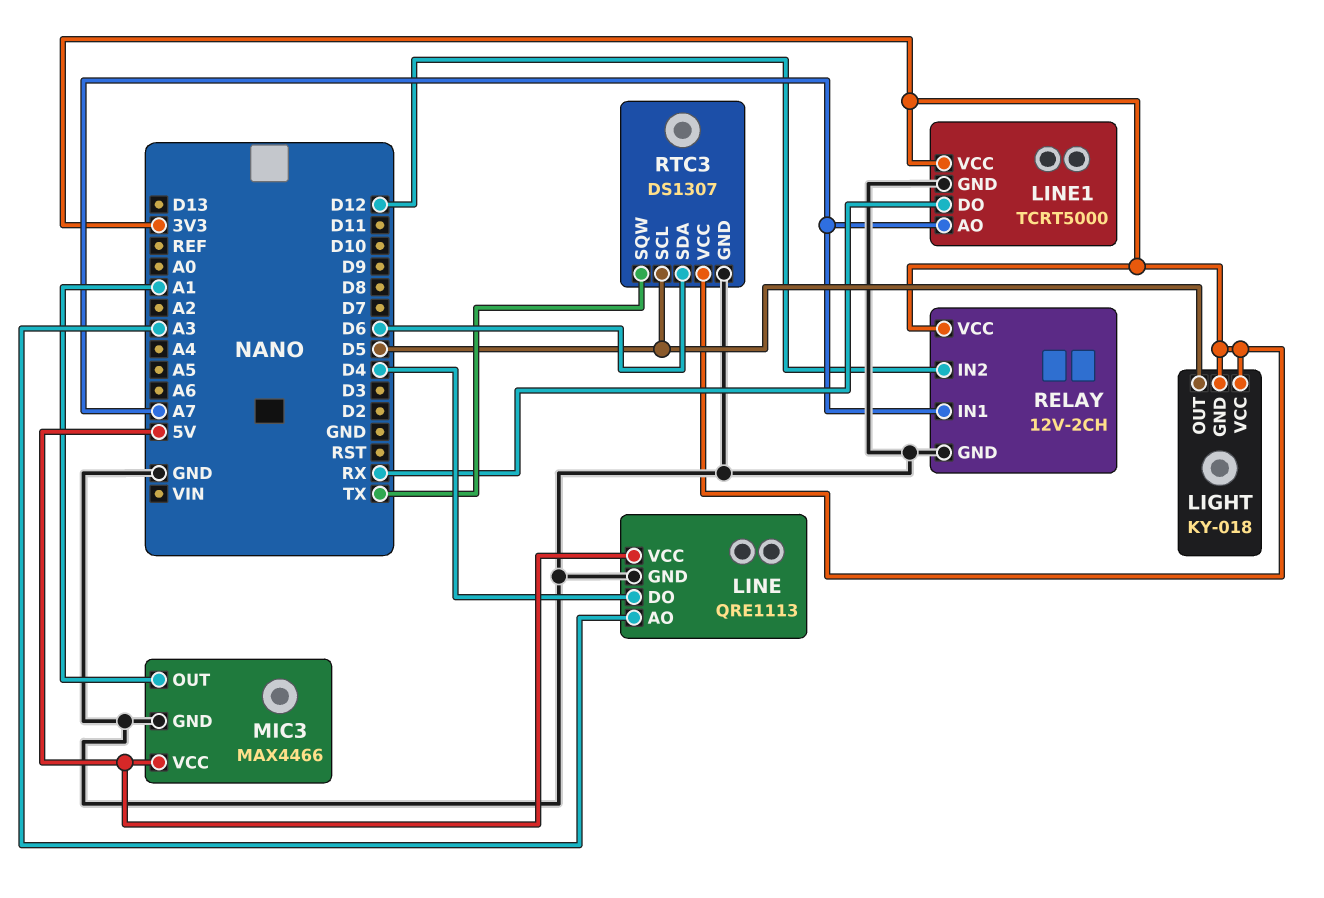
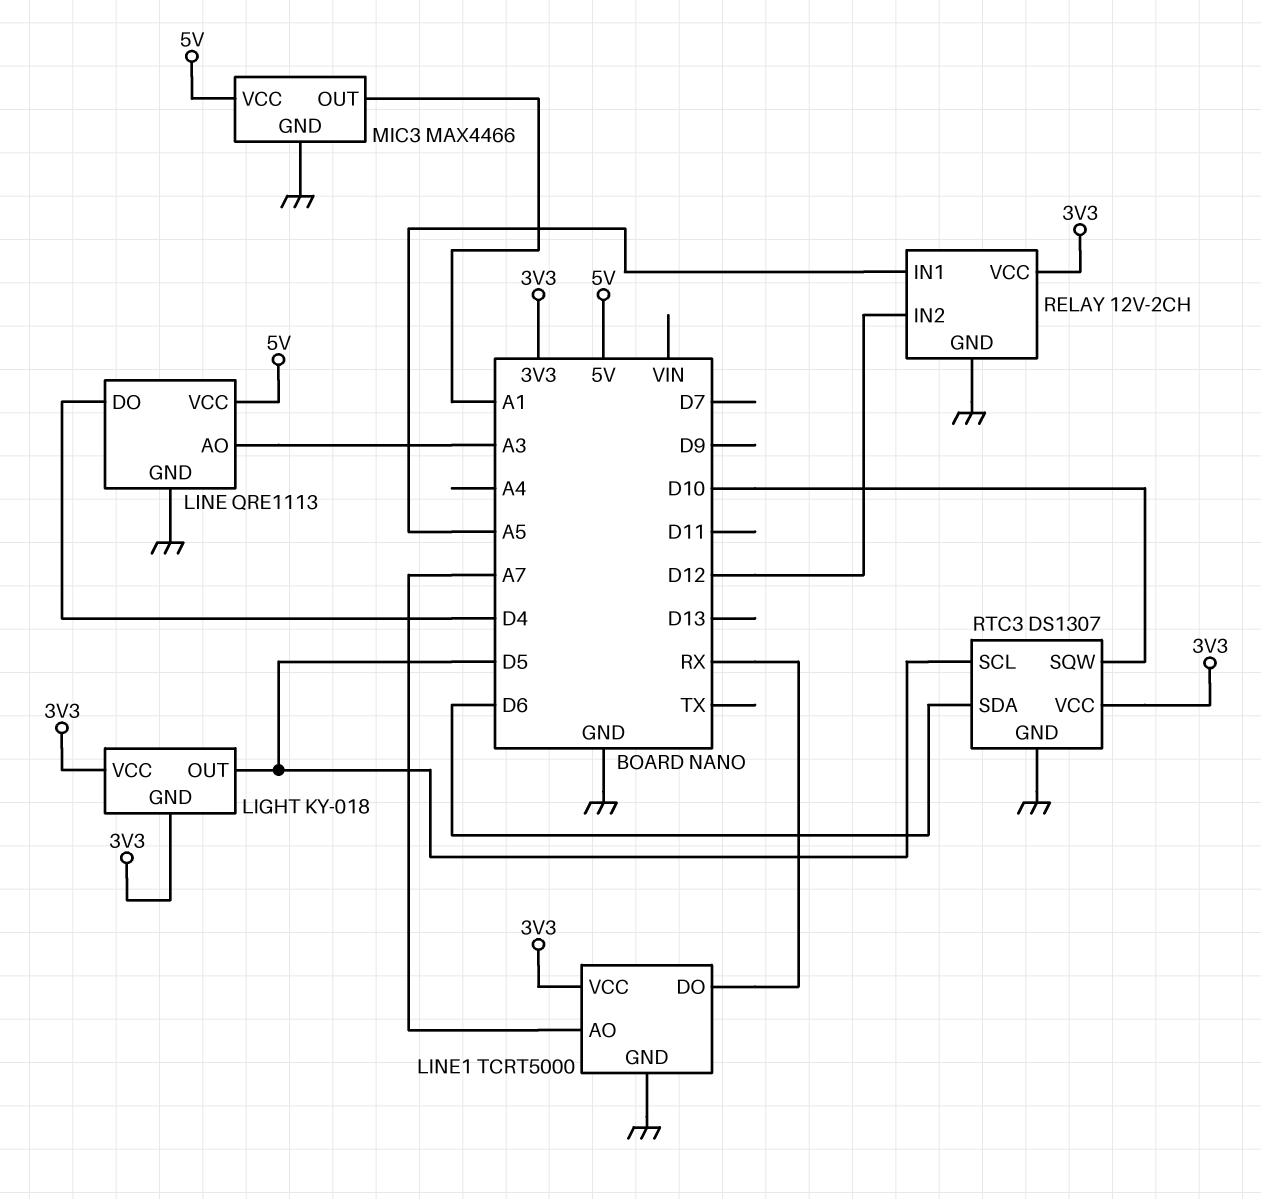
RELAY pin IN1: A7 -> A5
RTC3 pin SQW: TX -> D10

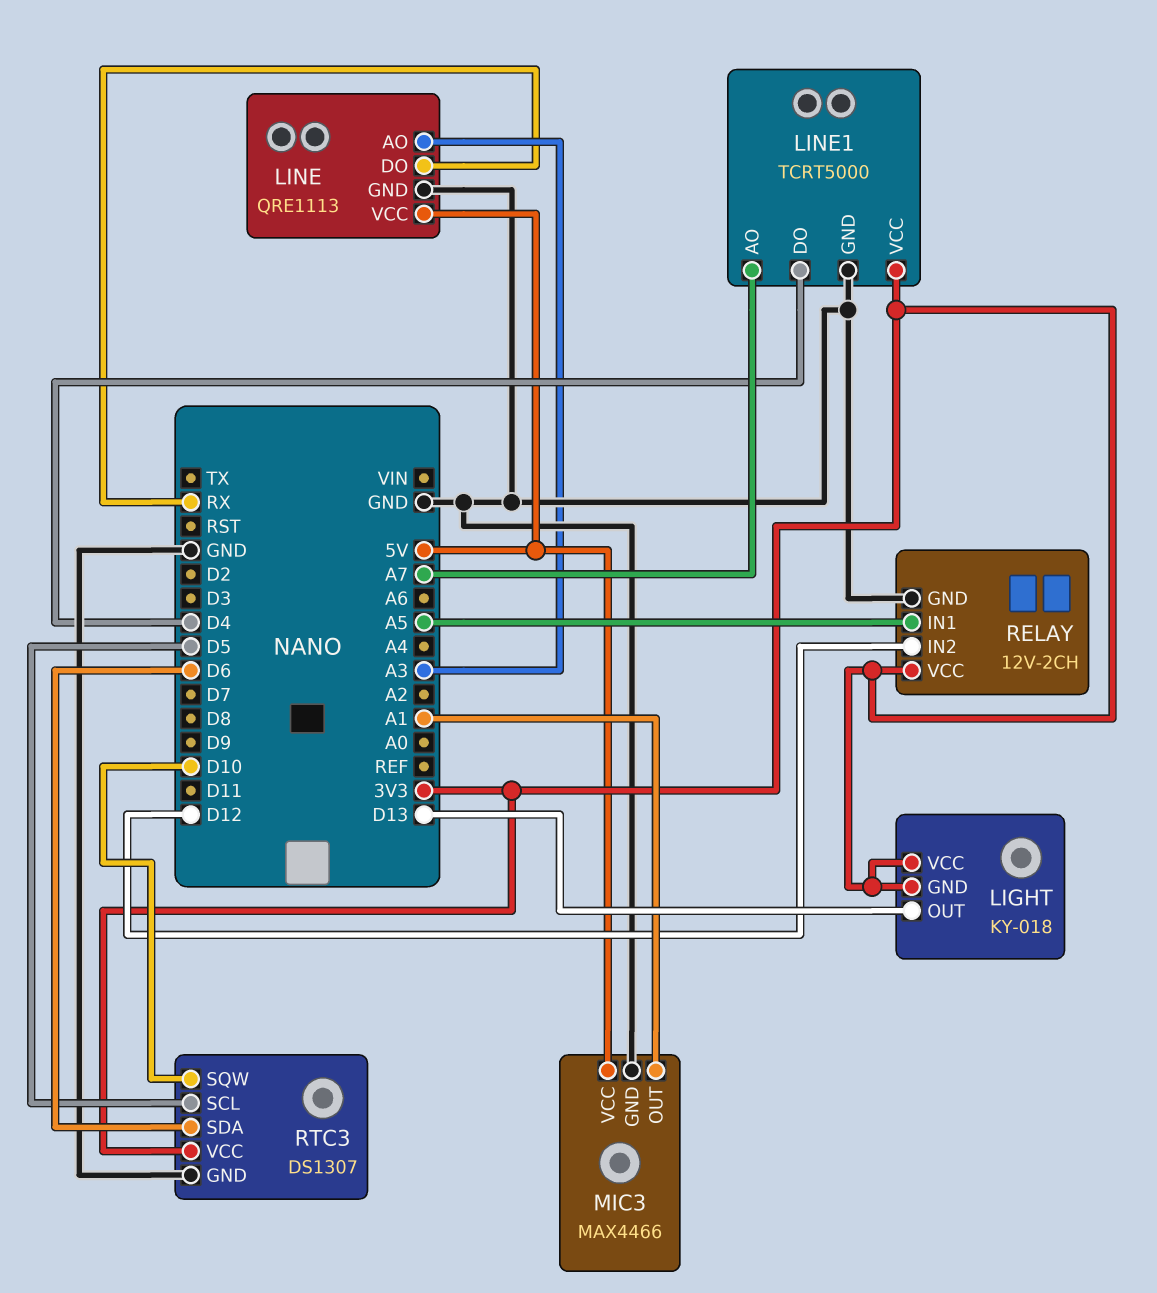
LIGHT pin OUT: D5 -> D13
LINE pin DO: D4 -> RX
LINE1 pin DO: RX -> D4

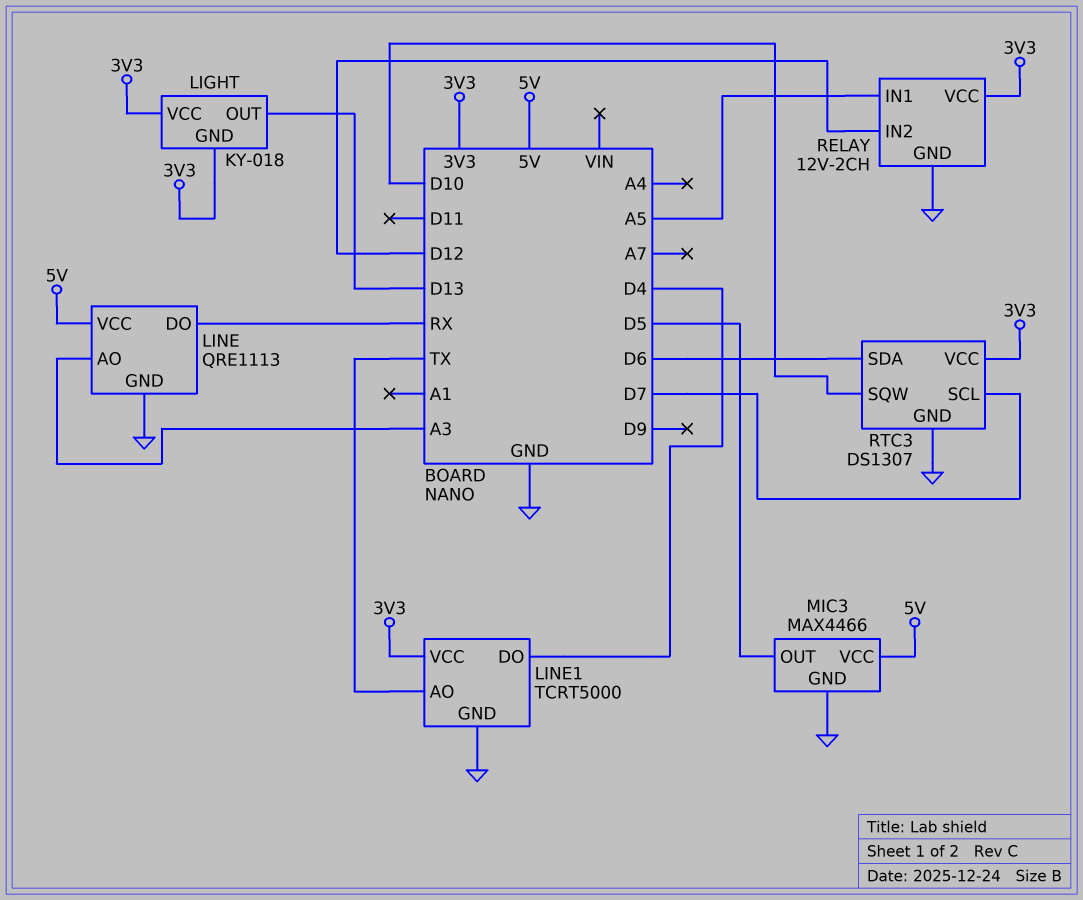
LINE1 pin AO: A7 -> TX
MIC3 pin OUT: A1 -> D5
RTC3 pin SCL: D5 -> D7

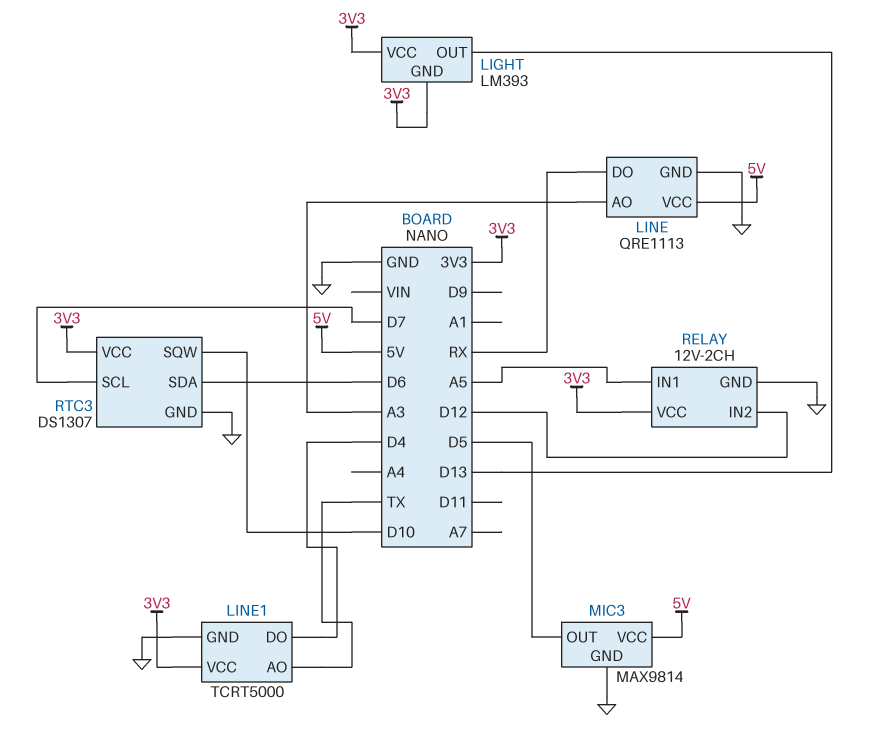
LIGHT: KY-018 -> LM393
MIC3: MAX4466 -> MAX9814

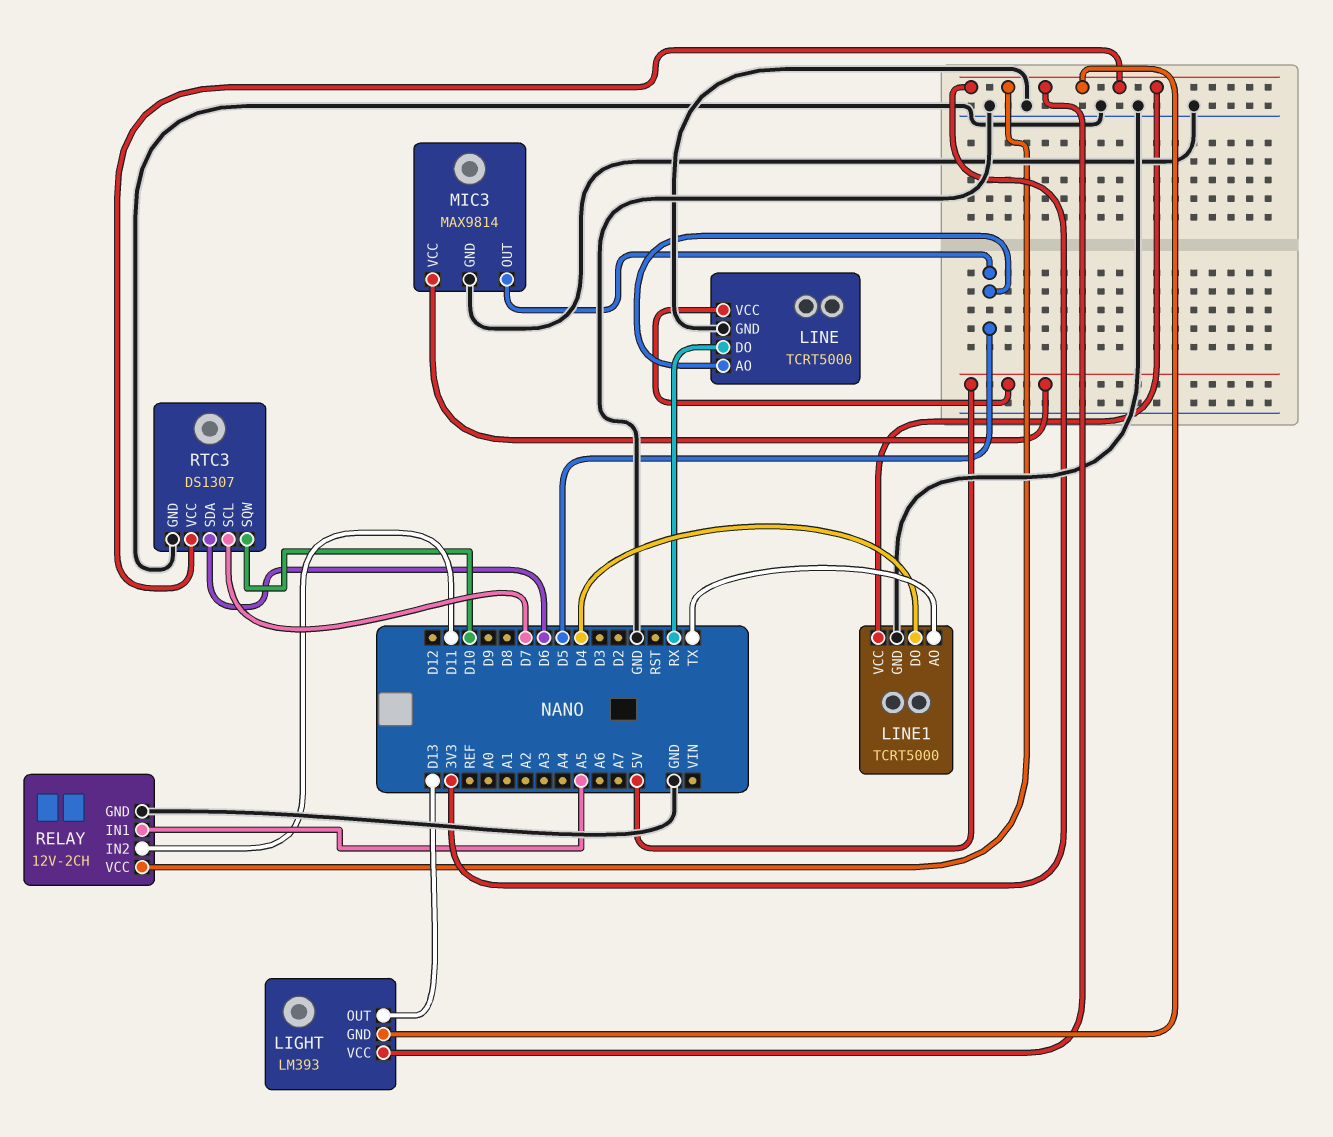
LINE: QRE1113 -> TCRT5000
LINE pin AO: A3 -> D5
RELAY pin IN2: D12 -> D11

